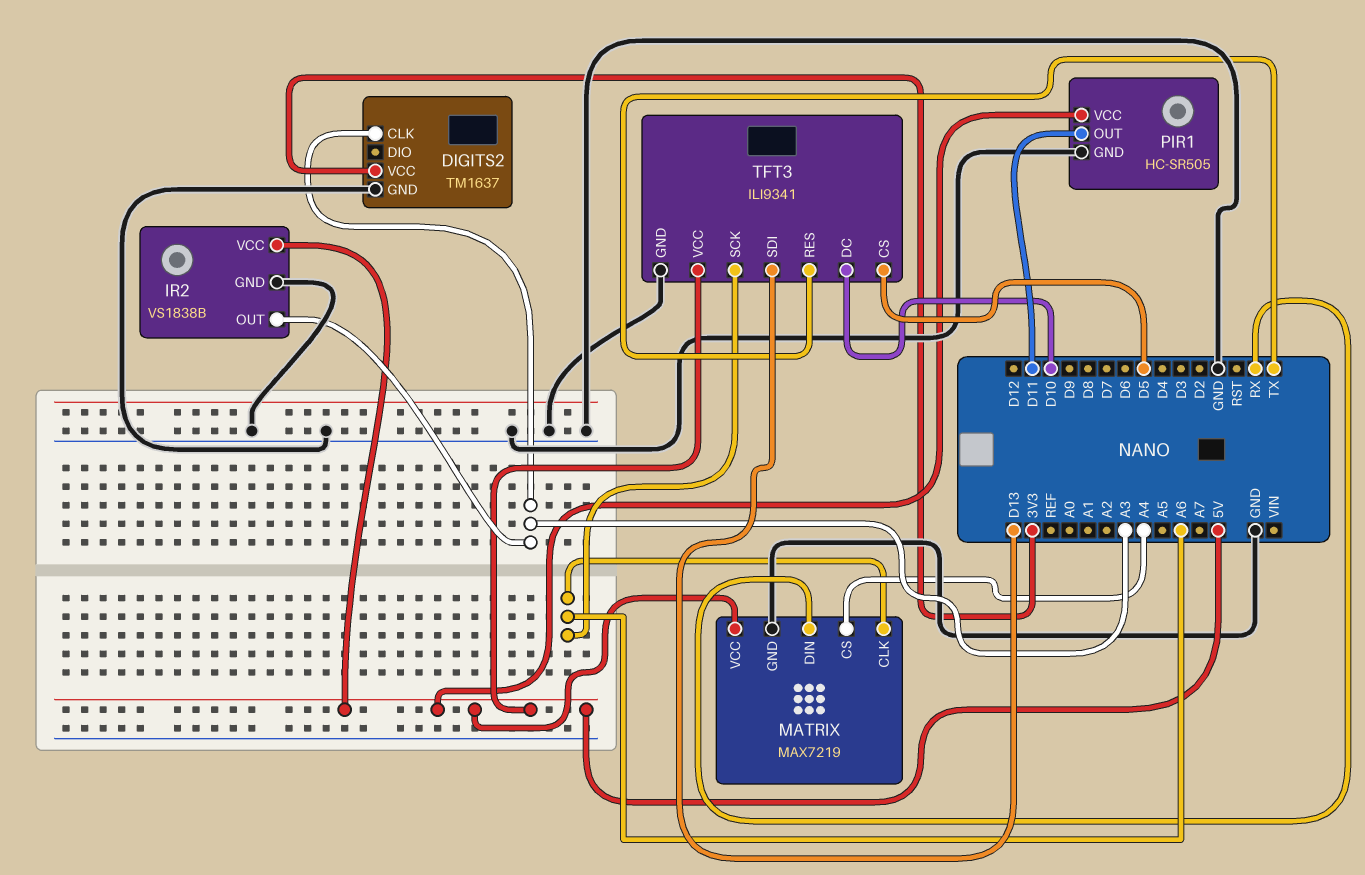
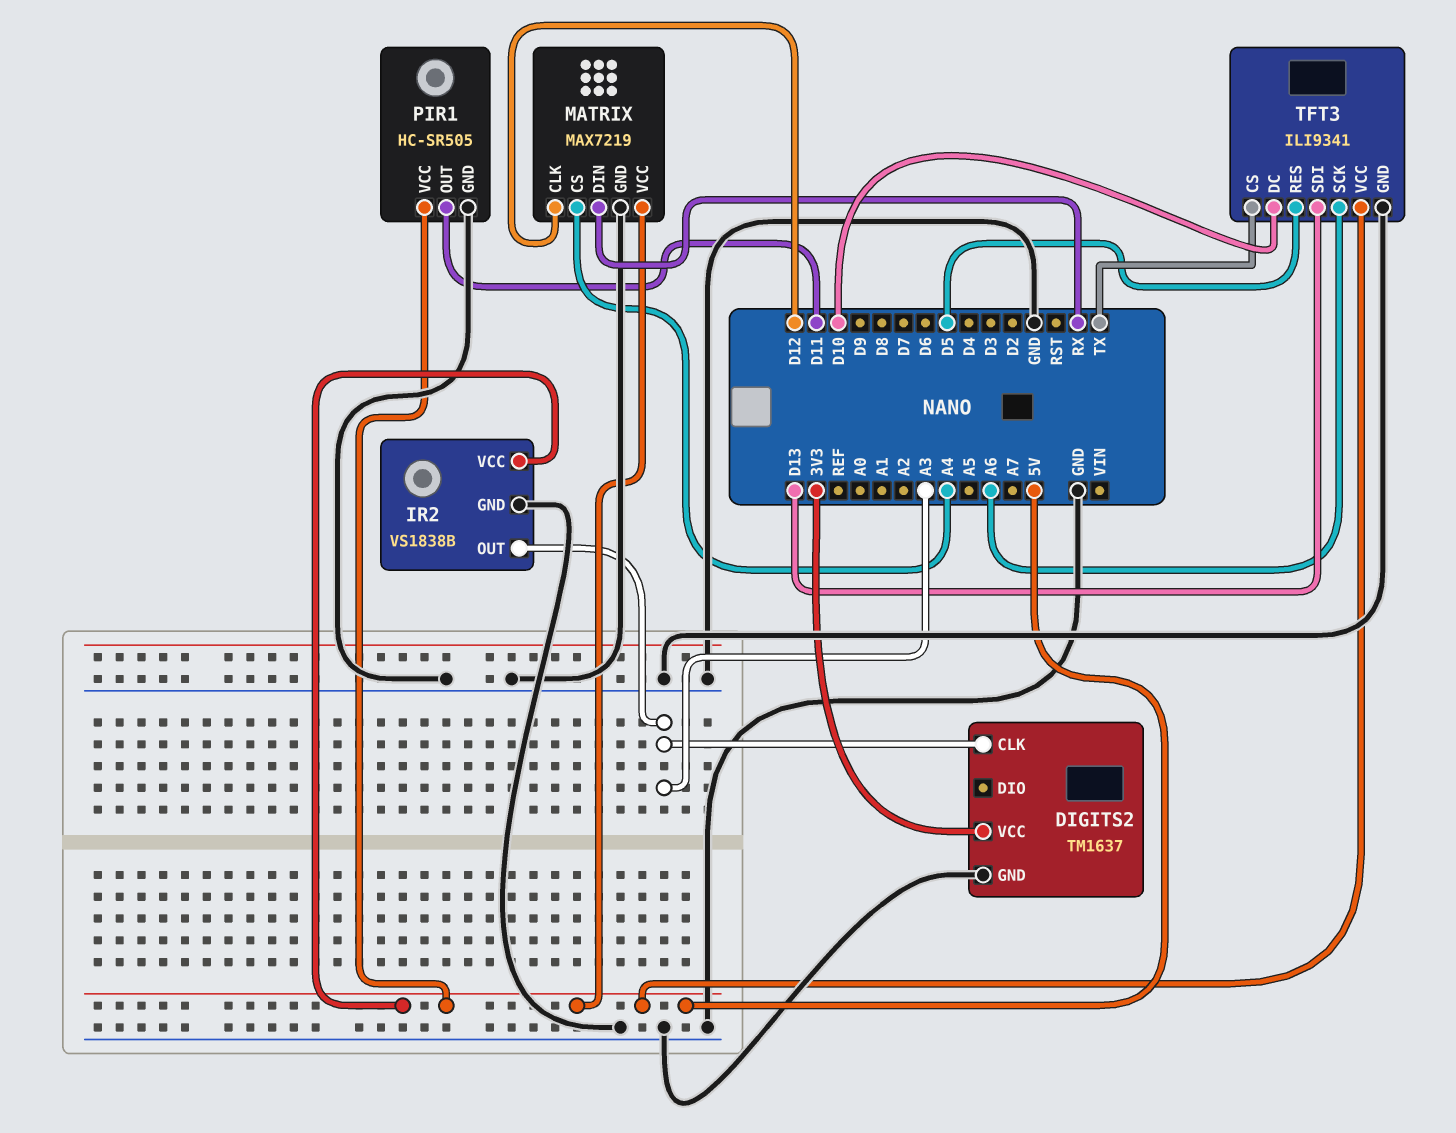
MATRIX pin CLK: A6 -> D12
TFT3 pin CS: D5 -> TX
TFT3 pin RES: TX -> D5

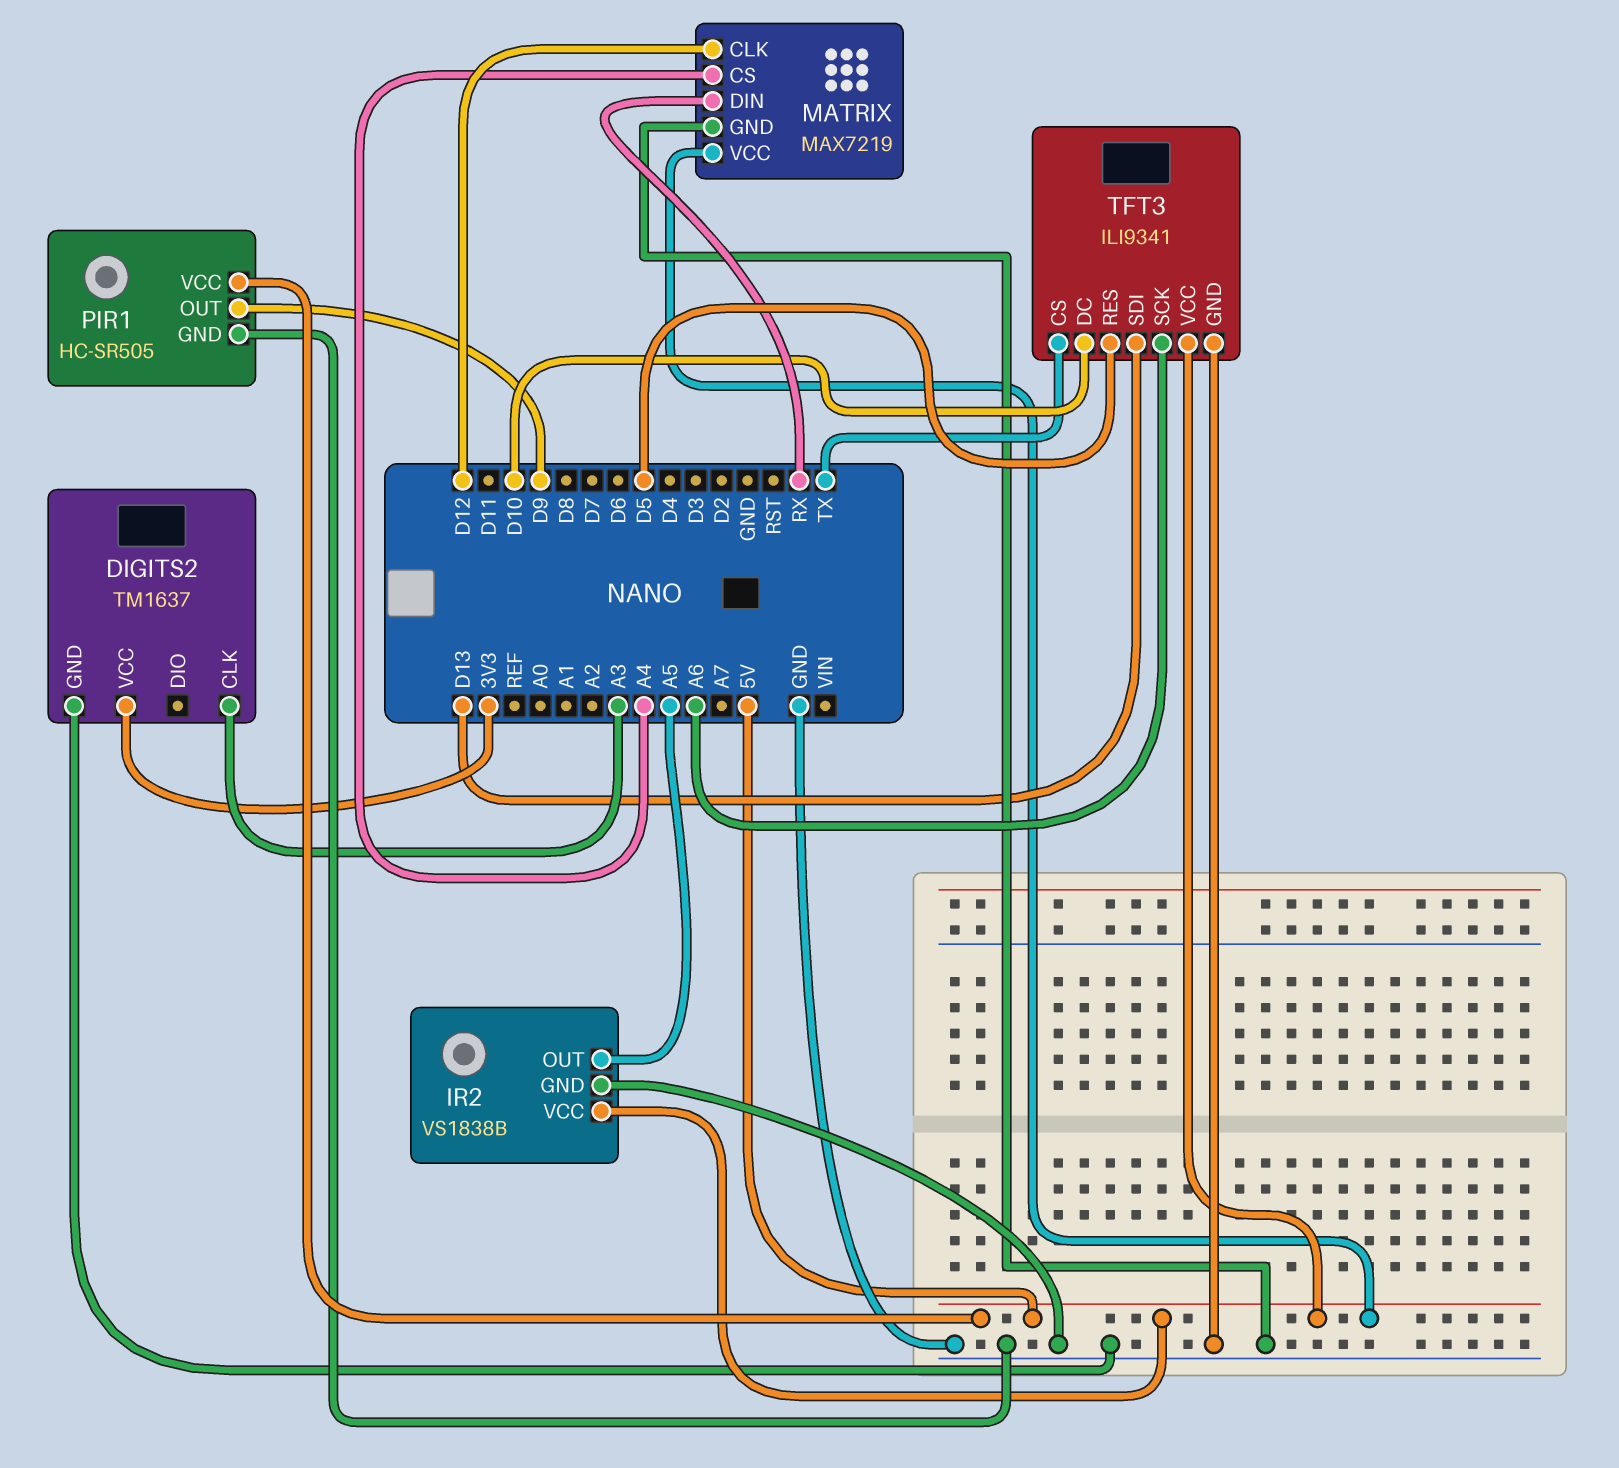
IR2 pin OUT: A3 -> A5
PIR1 pin OUT: D11 -> D9

